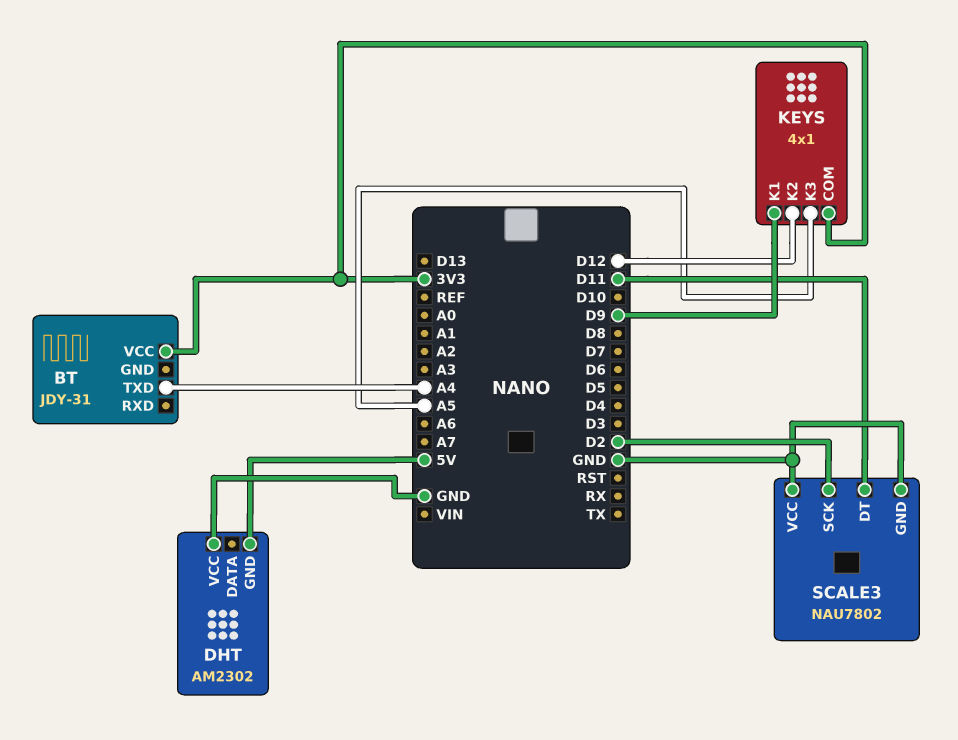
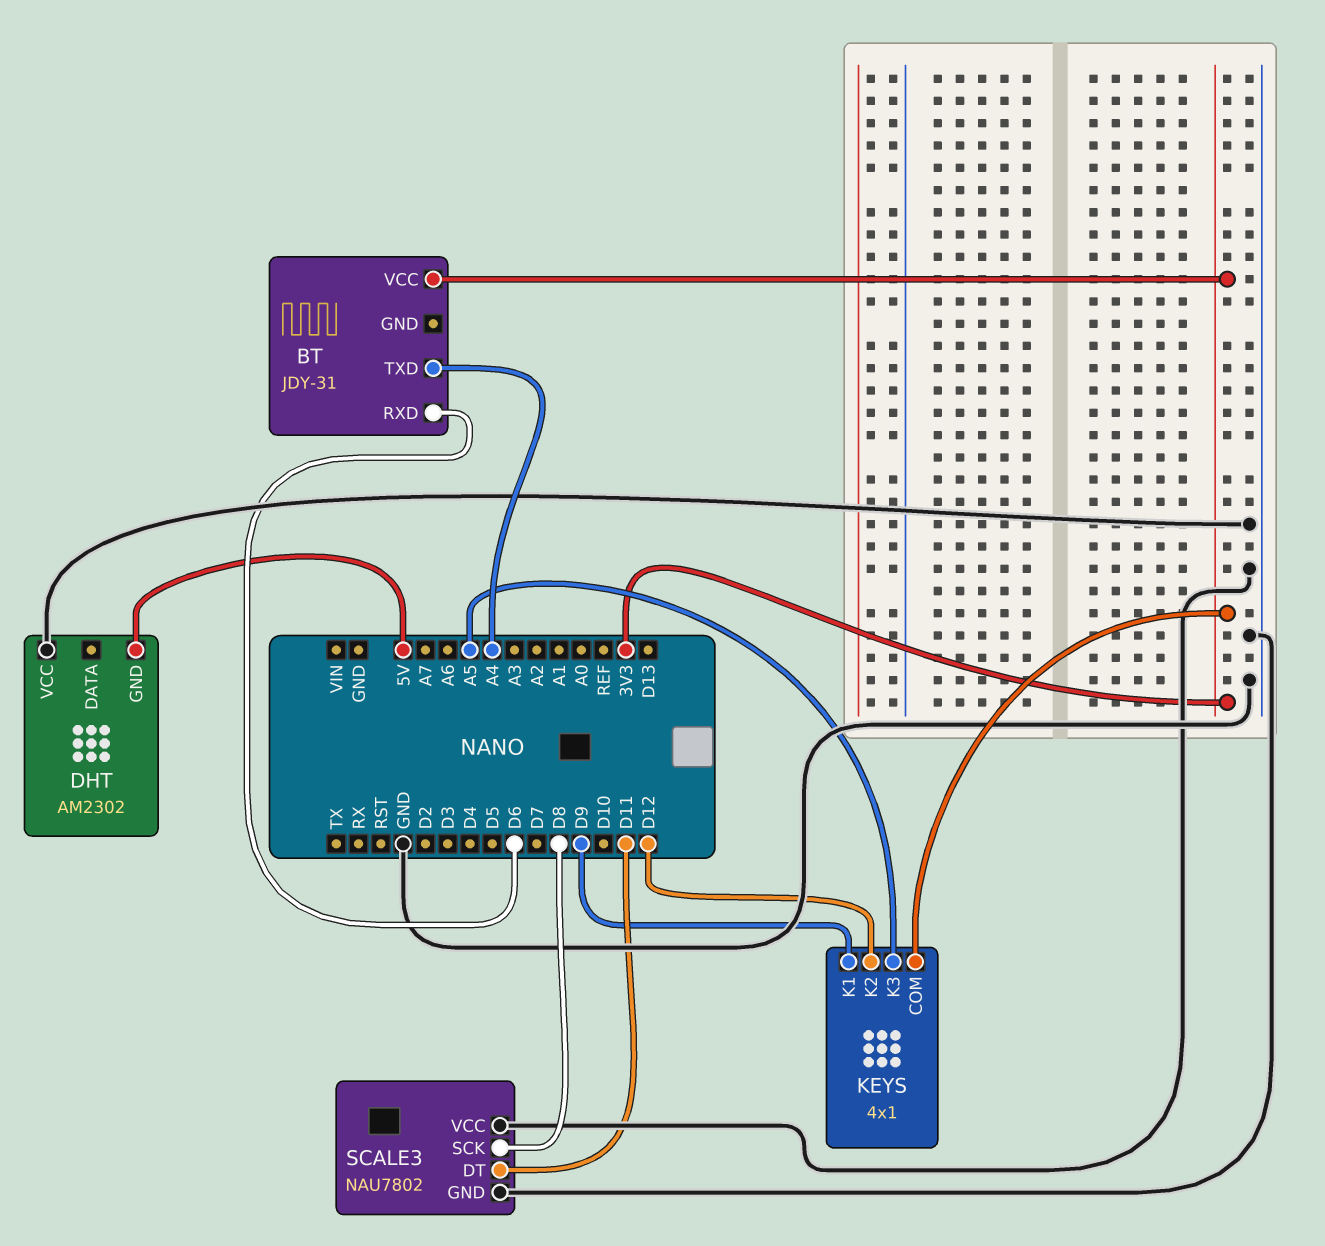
BT pin RXD: none -> D6
SCALE3 pin SCK: D2 -> D8

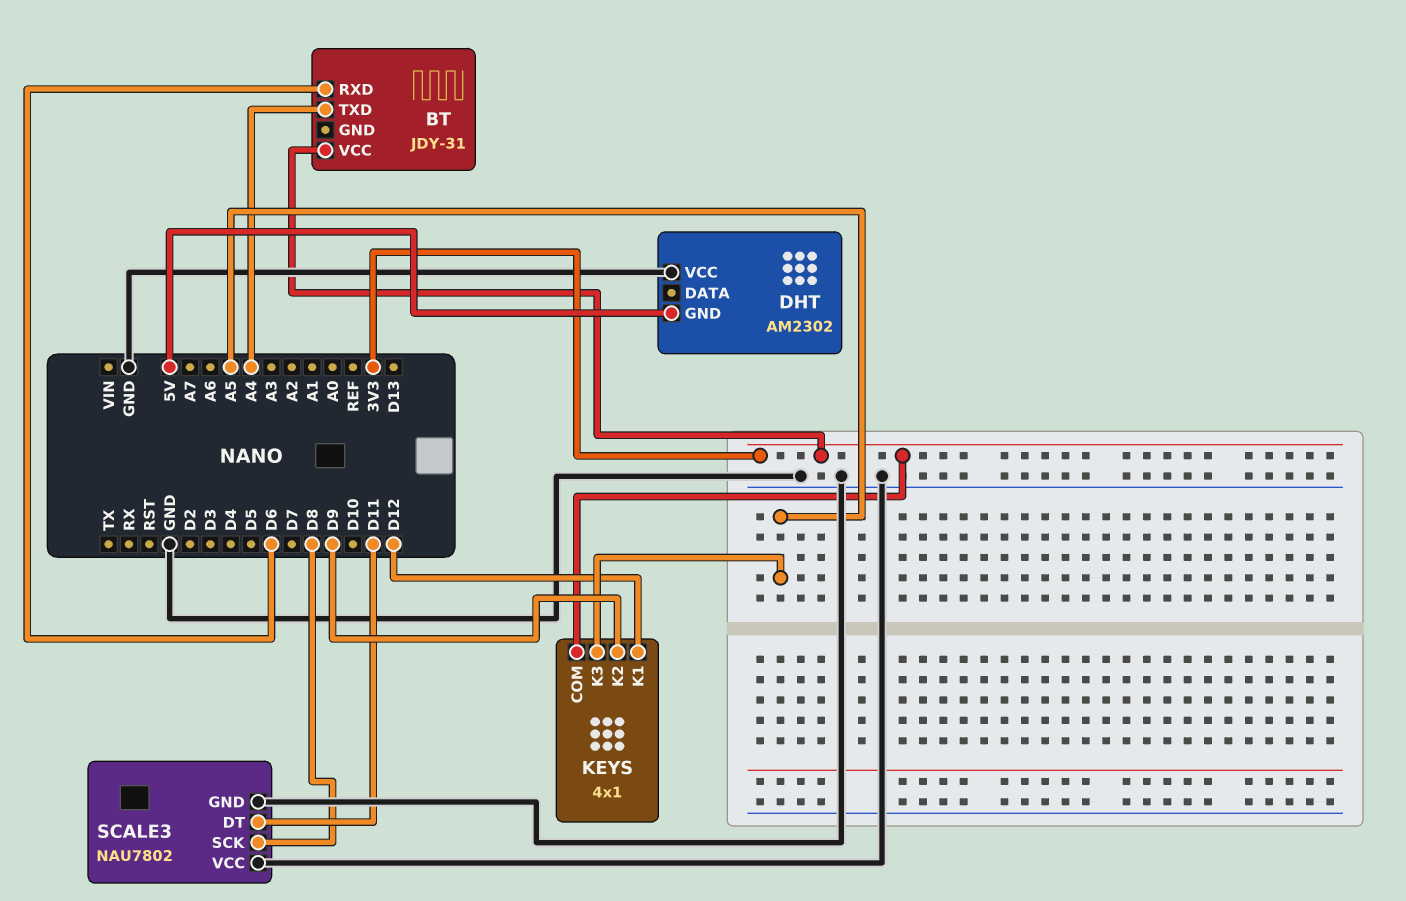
KEYS pin K1: D9 -> D12
KEYS pin K2: D12 -> D9

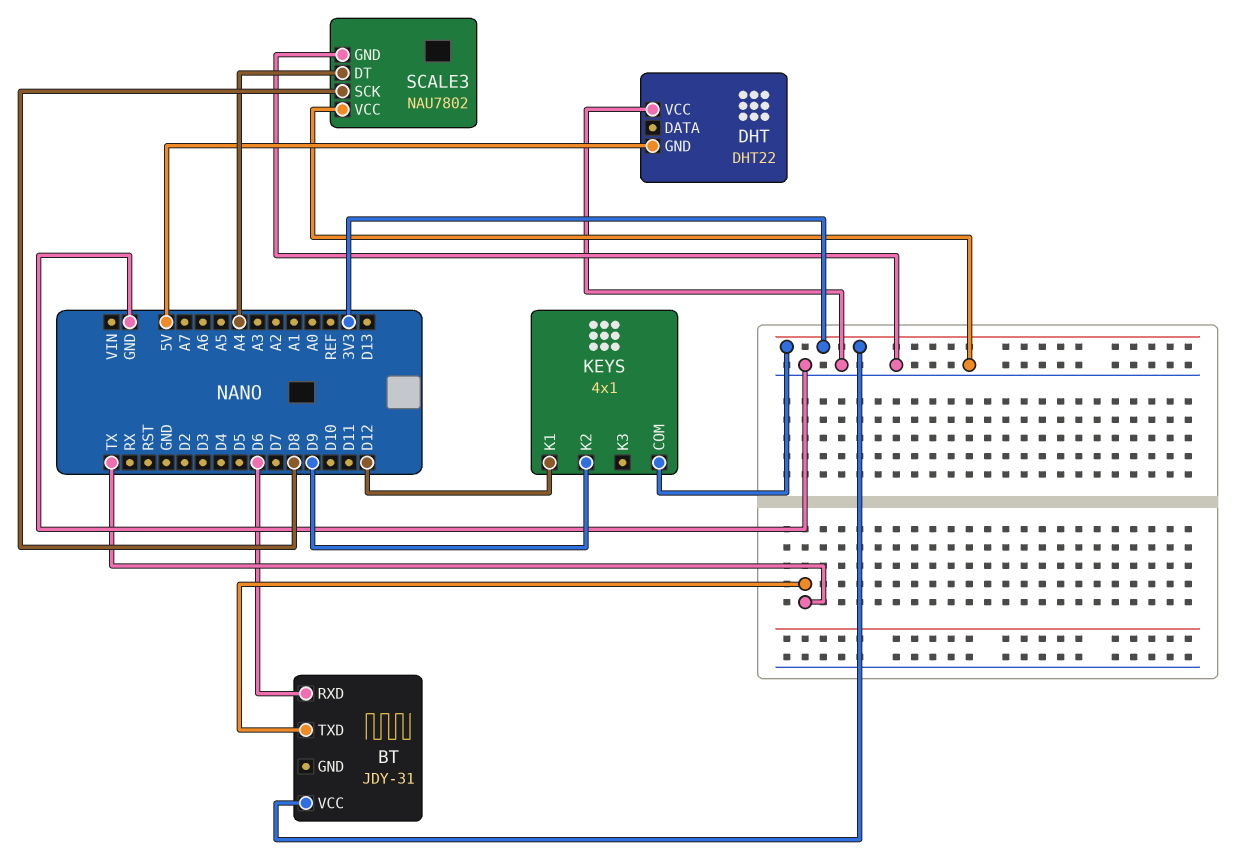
BT pin TXD: A4 -> TX
DHT: AM2302 -> DHT22
KEYS pin K3: A5 -> none
SCALE3 pin DT: D11 -> A4

